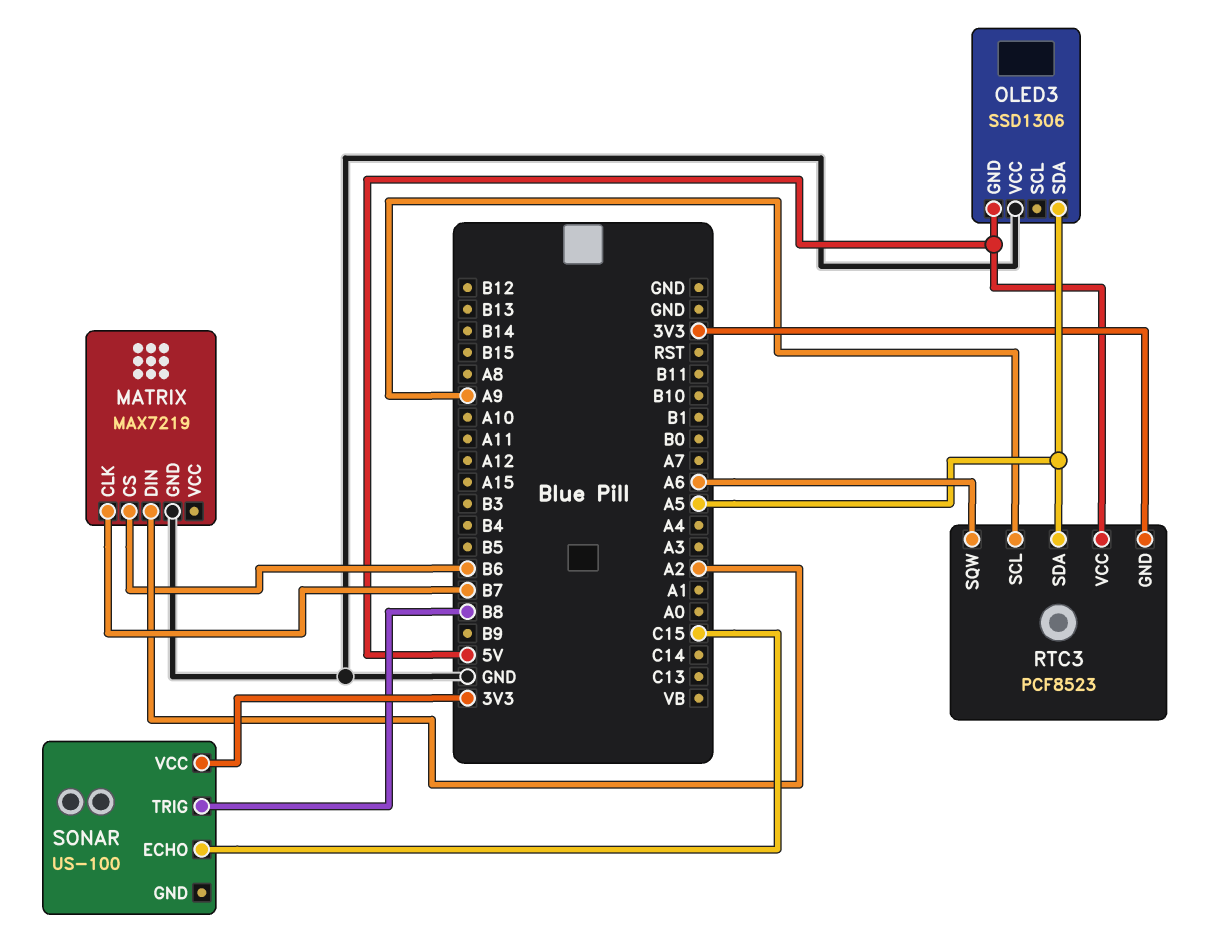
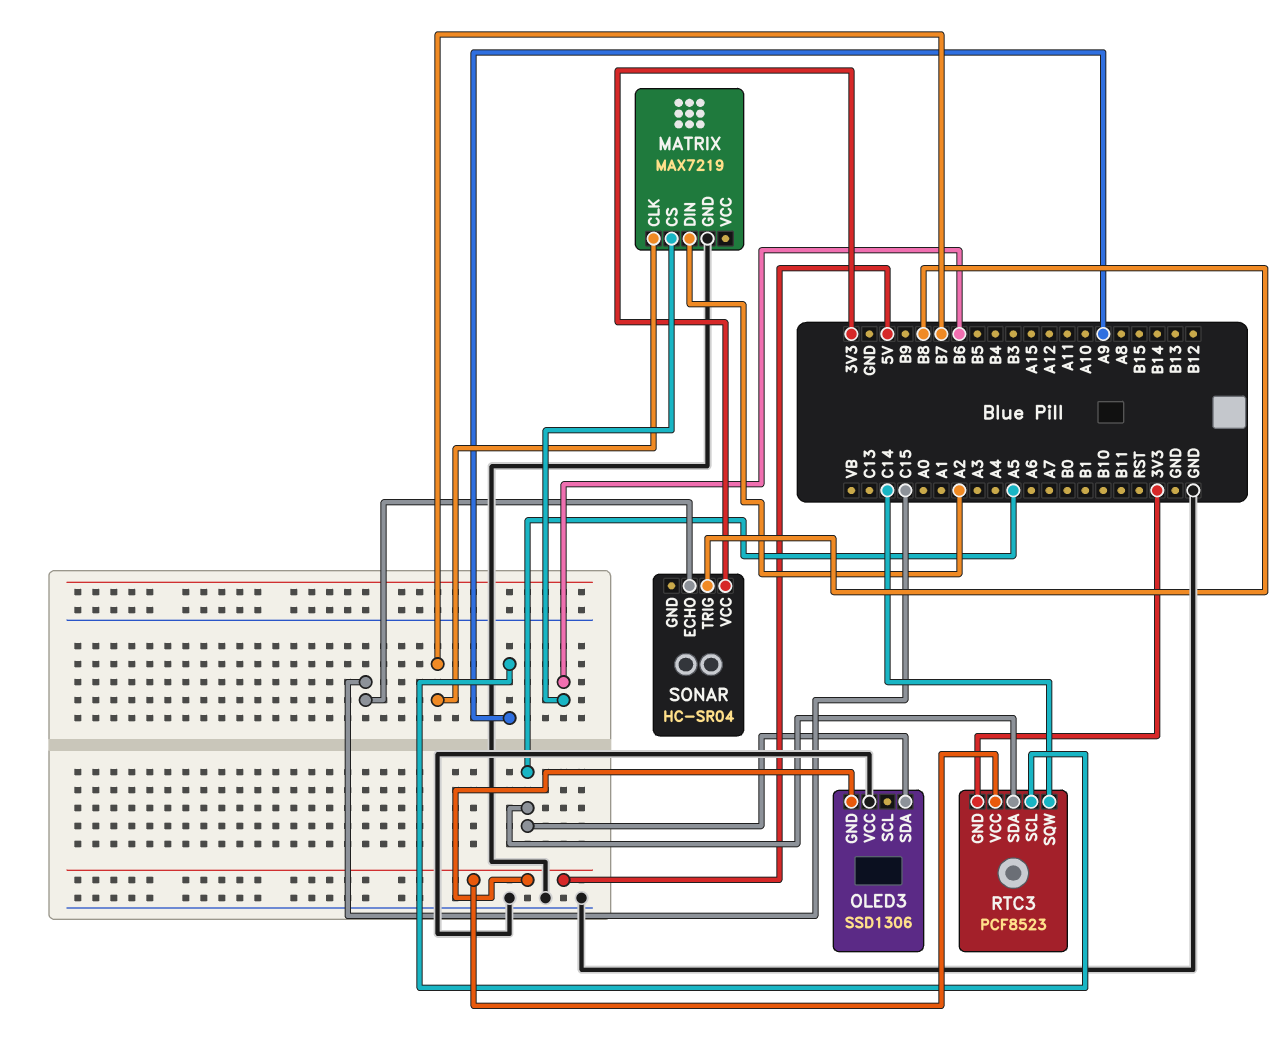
RTC3 pin SQW: A6 -> C14
SONAR: US-100 -> HC-SR04

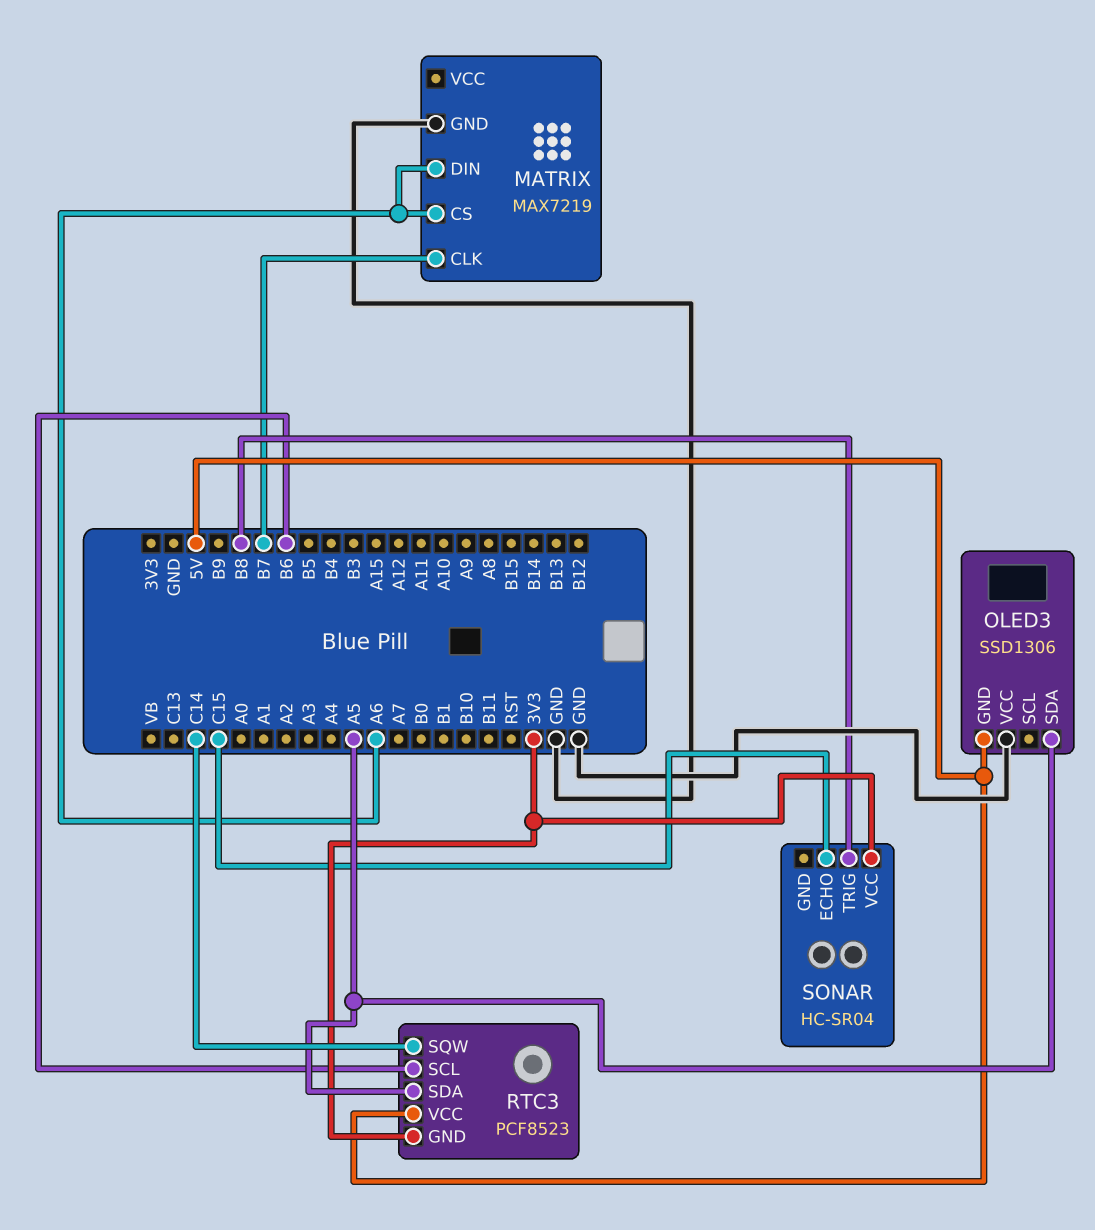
MATRIX pin CS: B6 -> A6
MATRIX pin DIN: A2 -> A6
RTC3 pin SCL: A9 -> B6

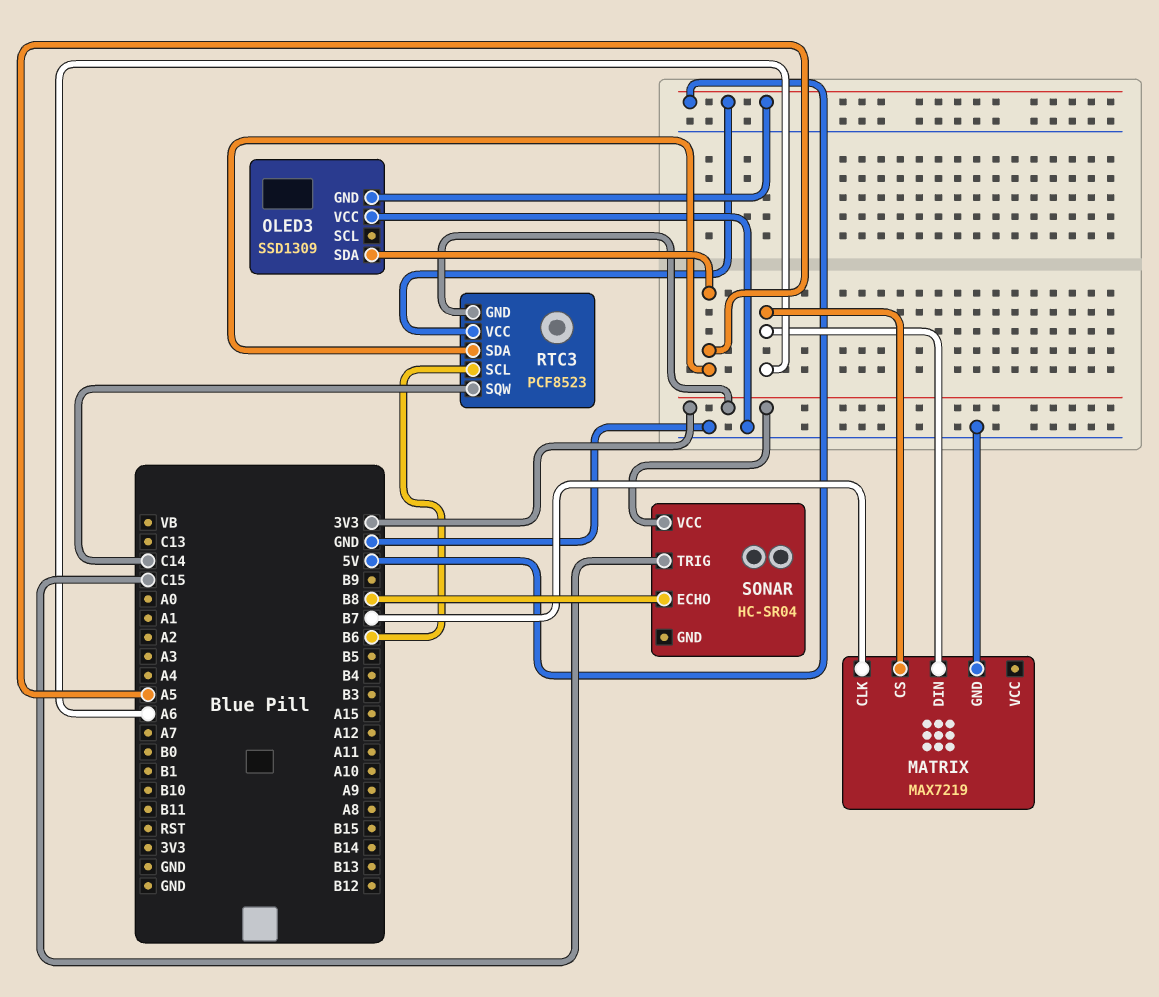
OLED3: SSD1306 -> SSD1309
SONAR pin ECHO: C15 -> B8
SONAR pin TRIG: B8 -> C15

